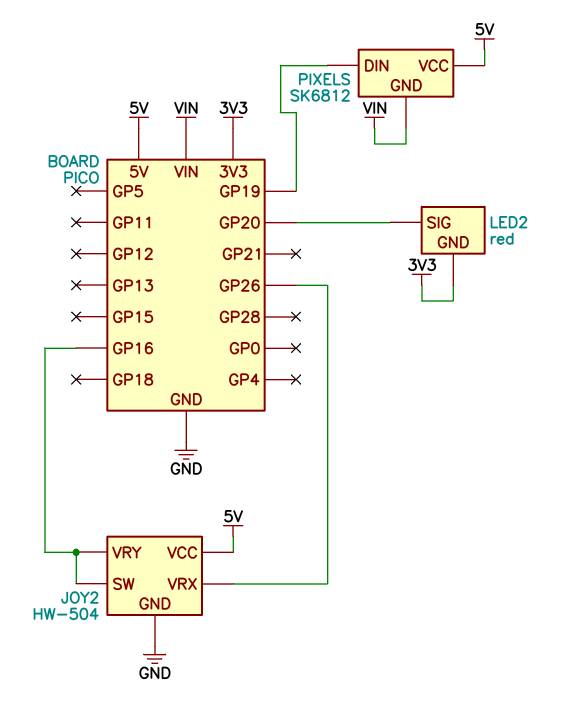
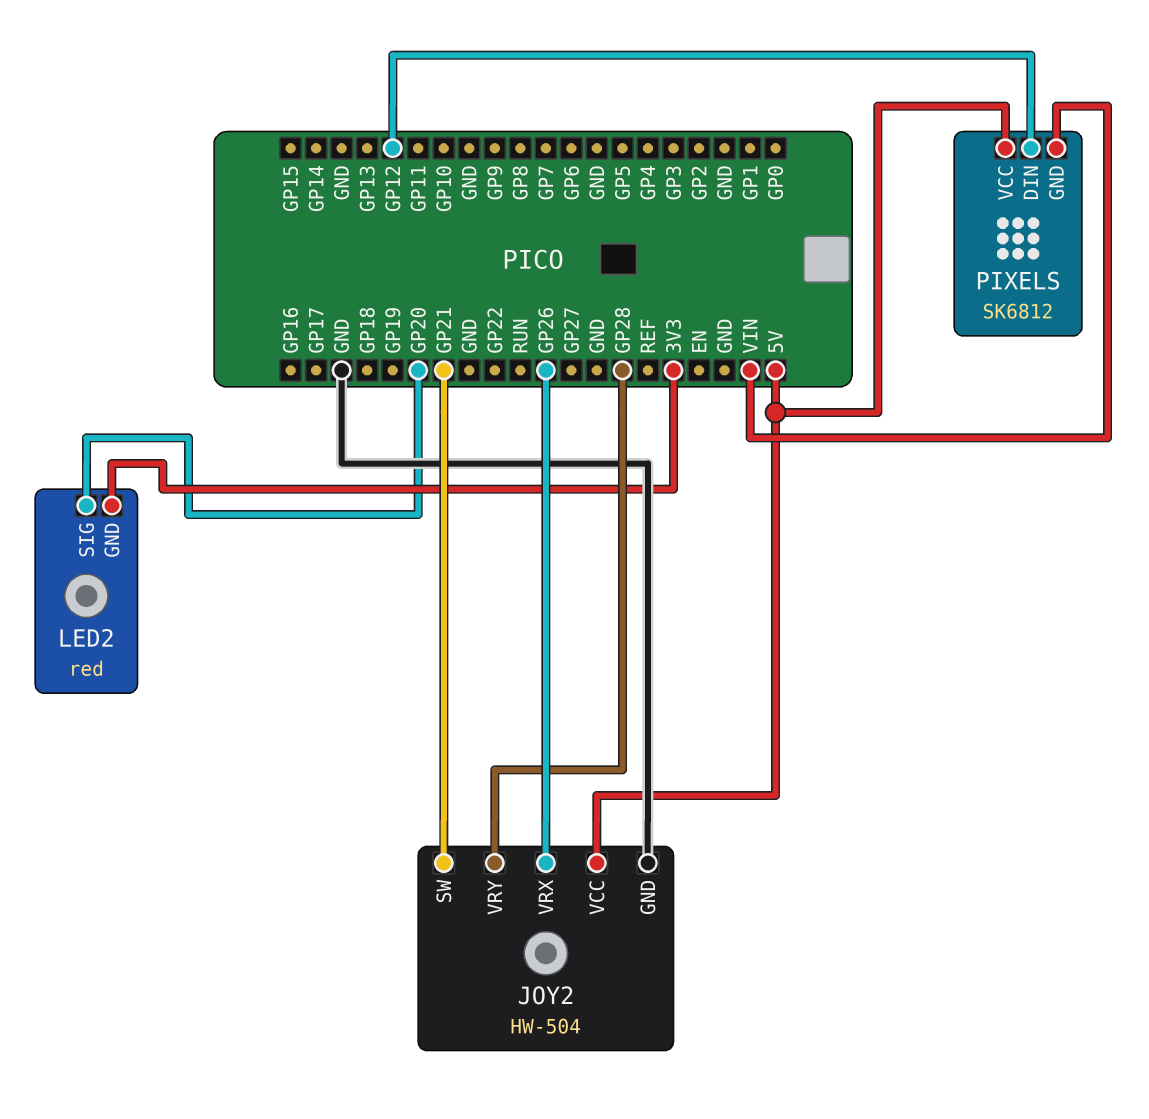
JOY2 pin SW: GP16 -> GP21
JOY2 pin VRY: GP16 -> GP28
PIXELS pin DIN: GP19 -> GP12

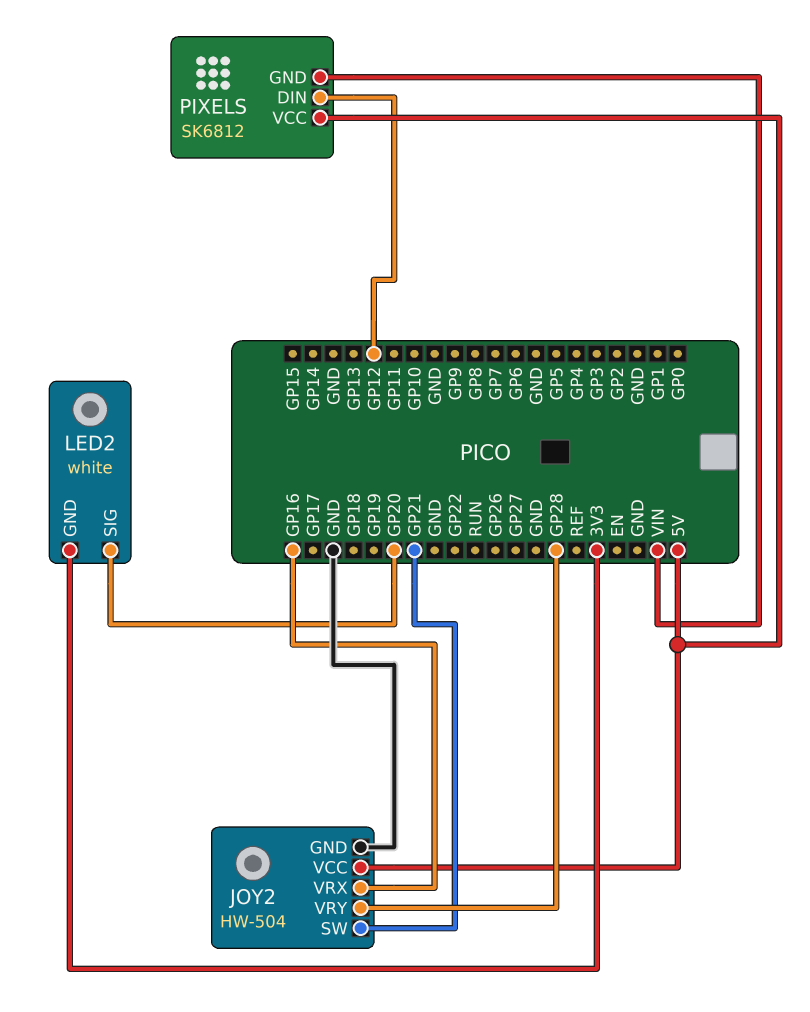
JOY2 pin VRX: GP26 -> GP16
LED2: red -> white

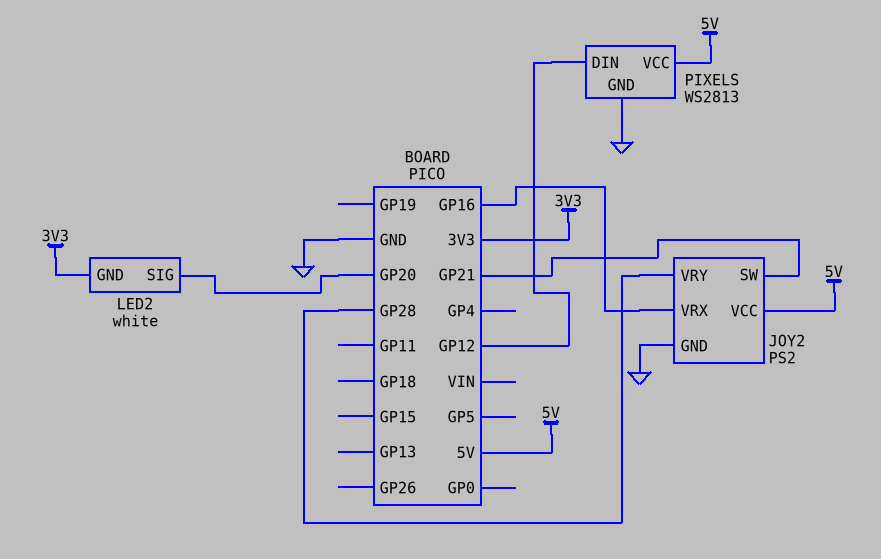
JOY2: HW-504 -> PS2
PIXELS: SK6812 -> WS2813
PIXELS pin GND: VIN -> GND

